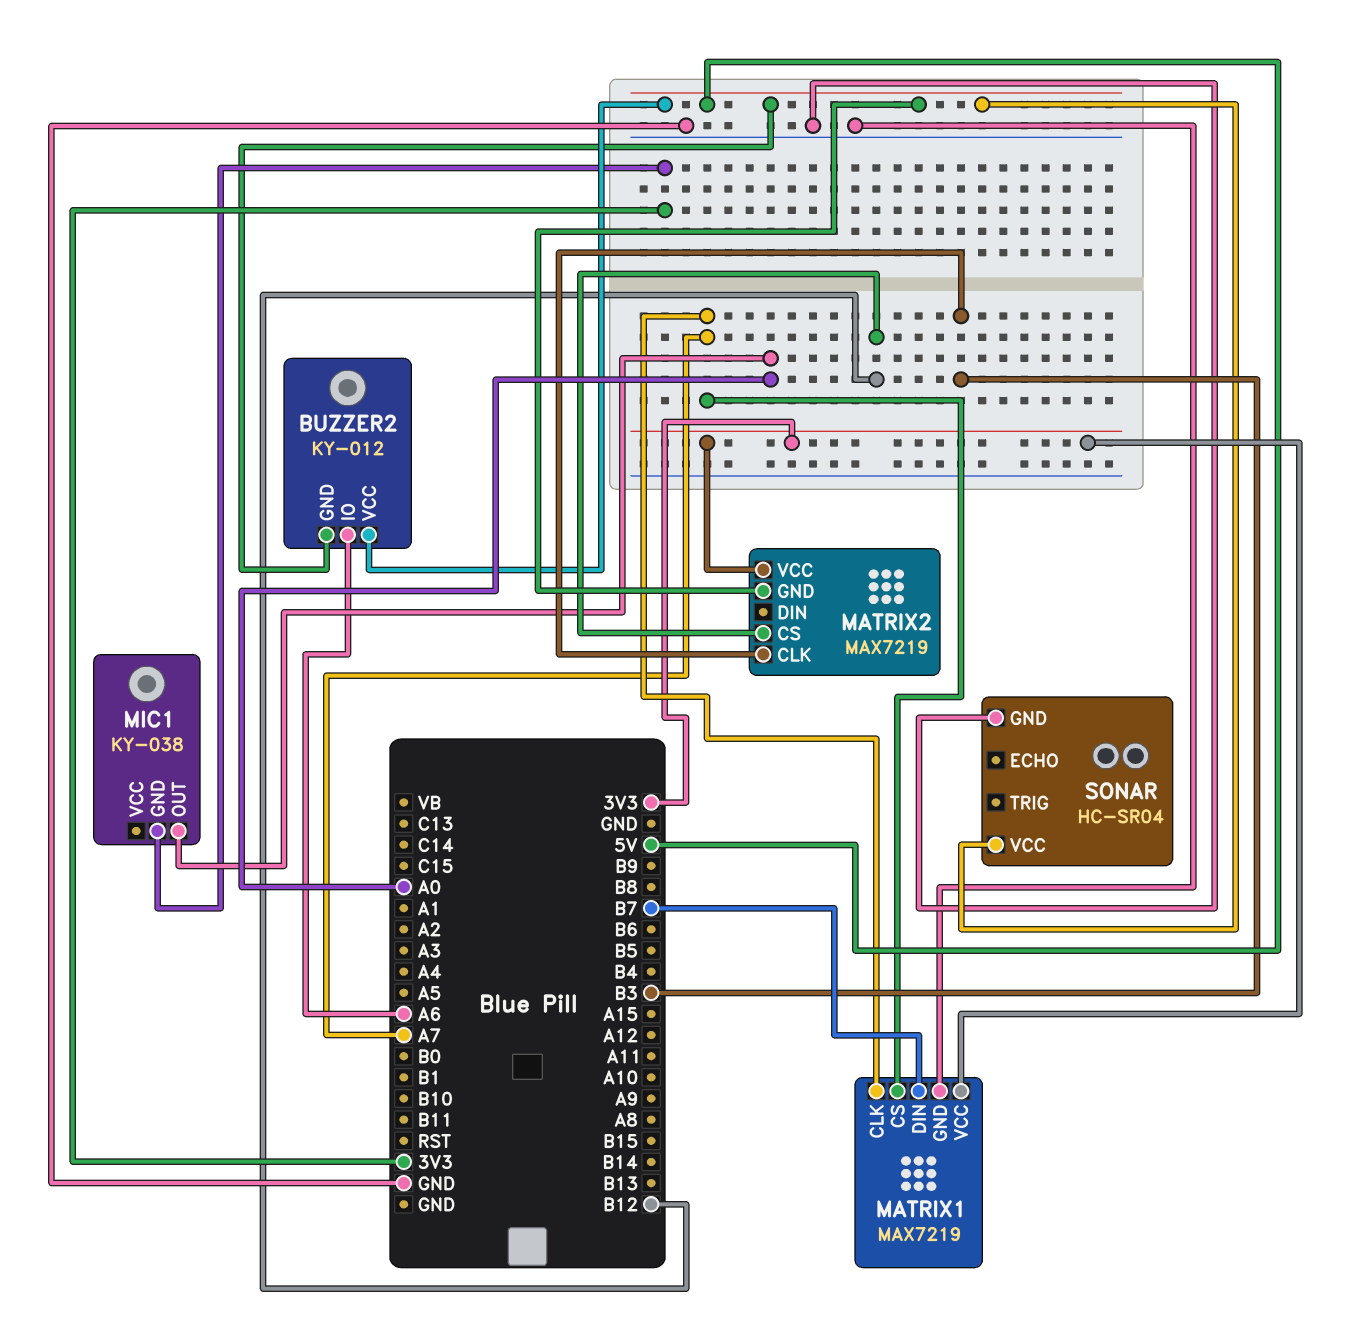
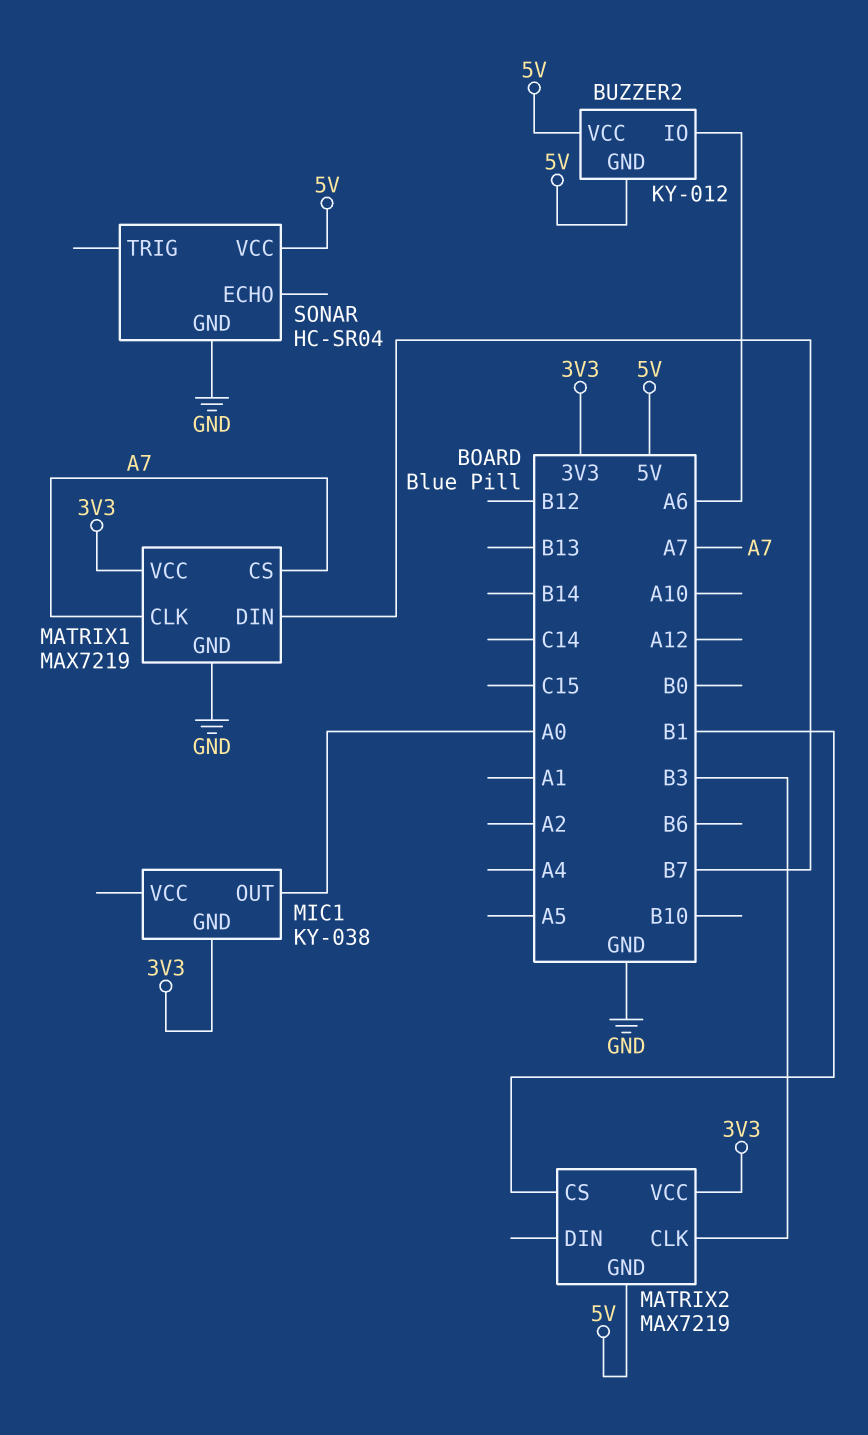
MATRIX2 pin CS: B12 -> B1

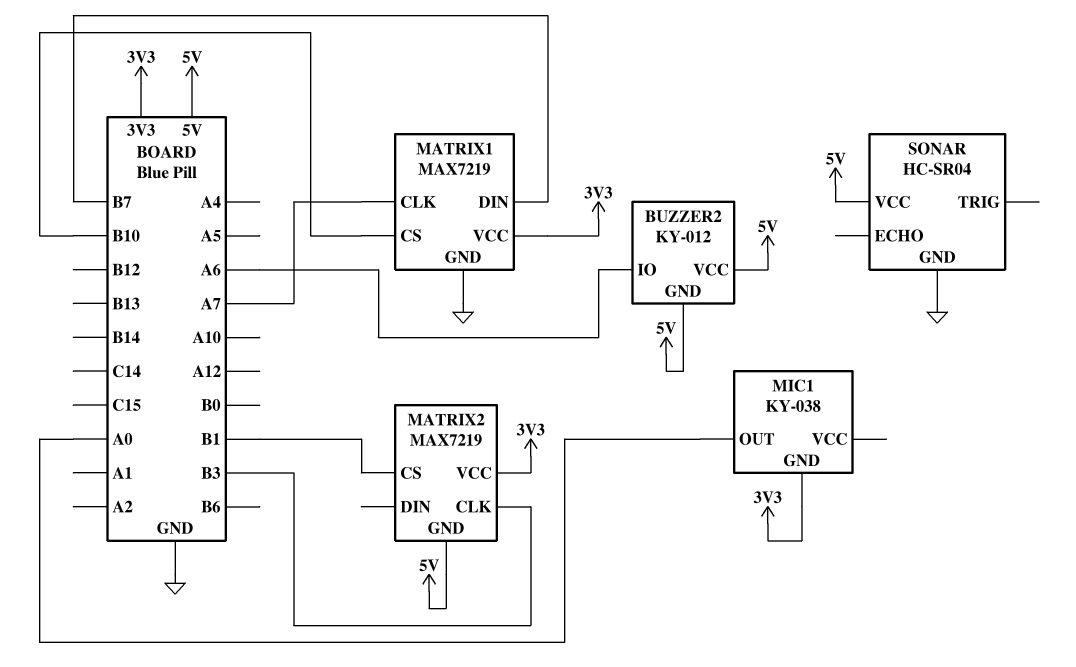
MATRIX1 pin CS: A7 -> B10

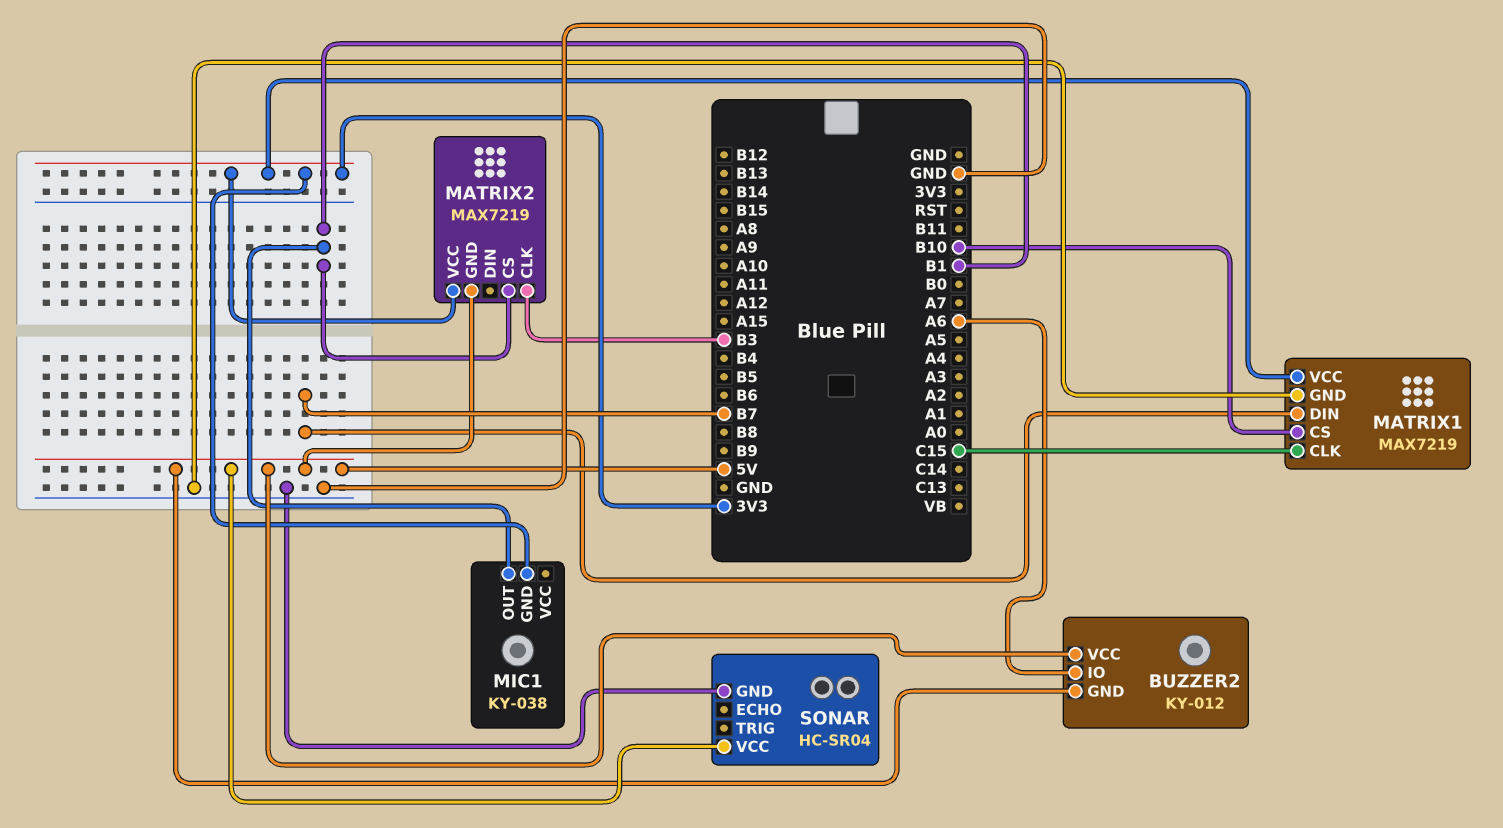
MATRIX1 pin CLK: A7 -> C15
MIC1 pin OUT: A0 -> B1

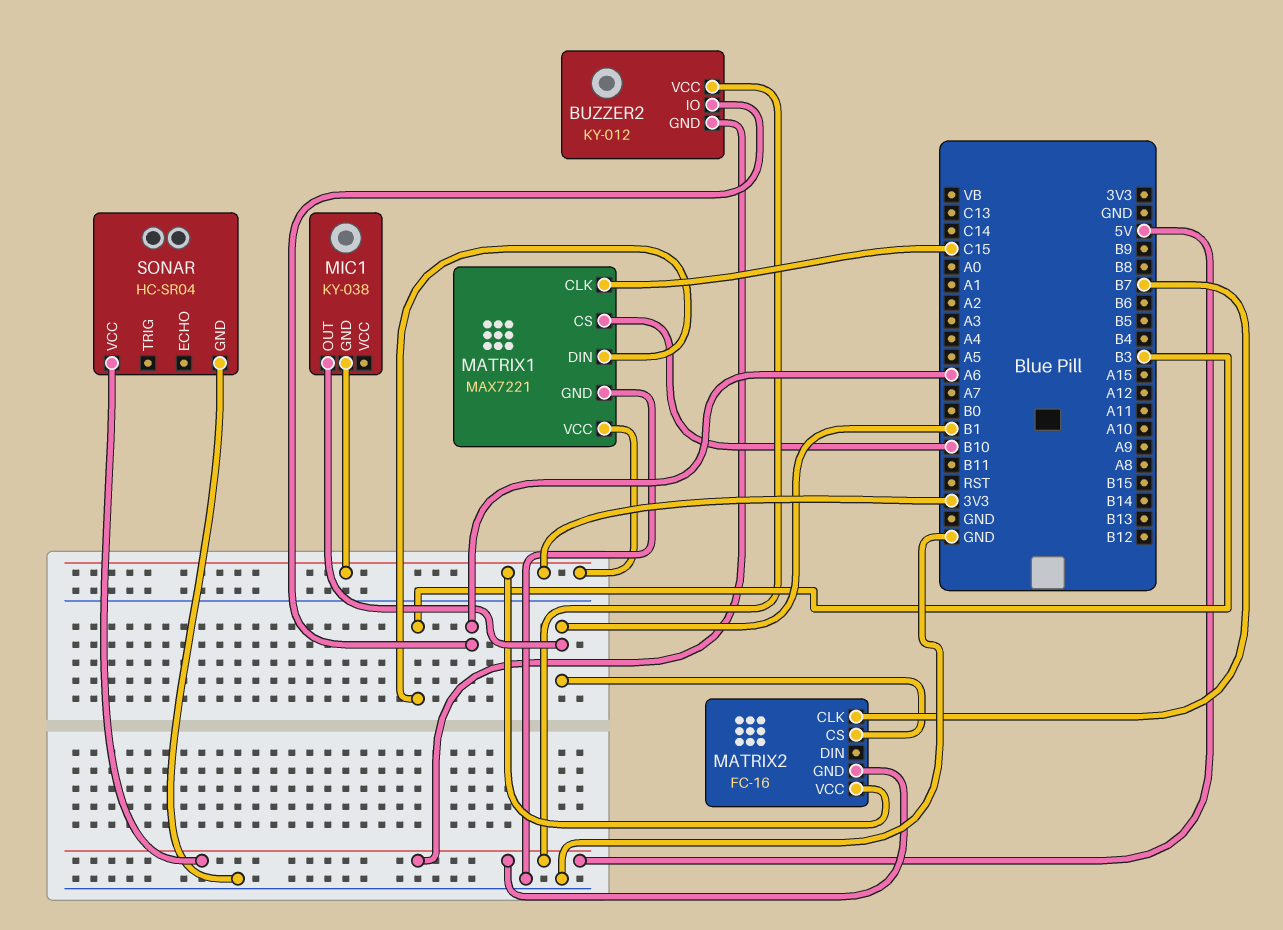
MATRIX1: MAX7219 -> MAX7221
MATRIX1 pin DIN: B7 -> B3
MATRIX2: MAX7219 -> FC-16
MATRIX2 pin CLK: B3 -> B7

